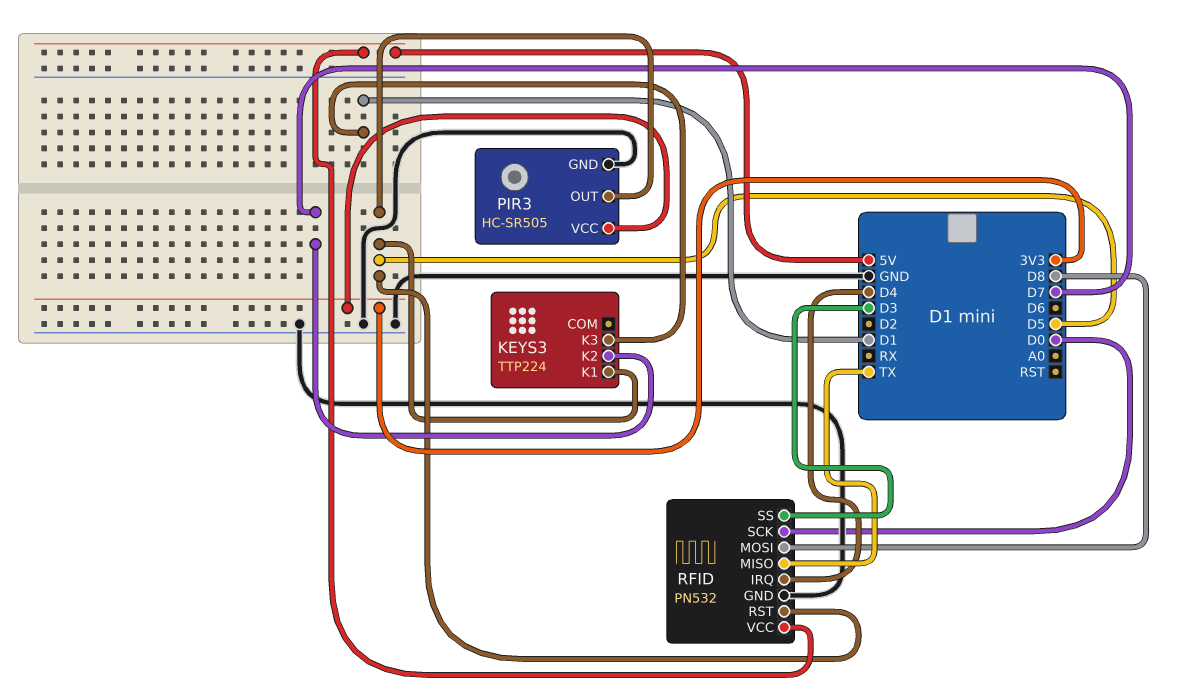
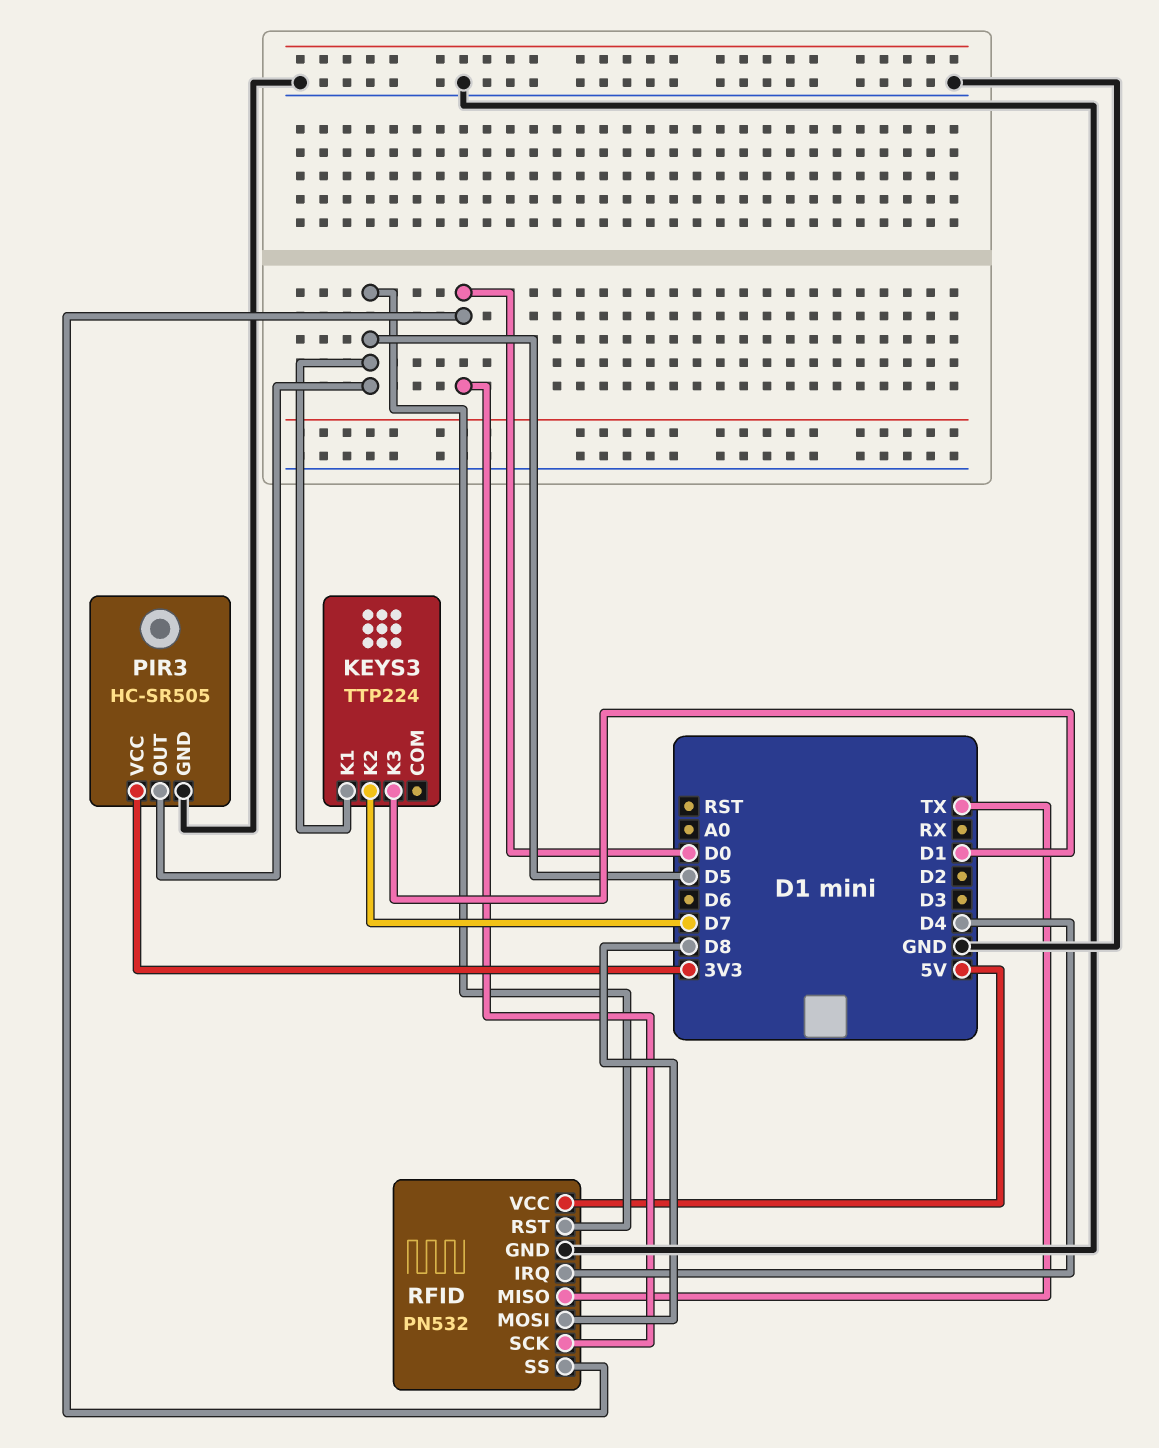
RFID pin SS: D3 -> D0

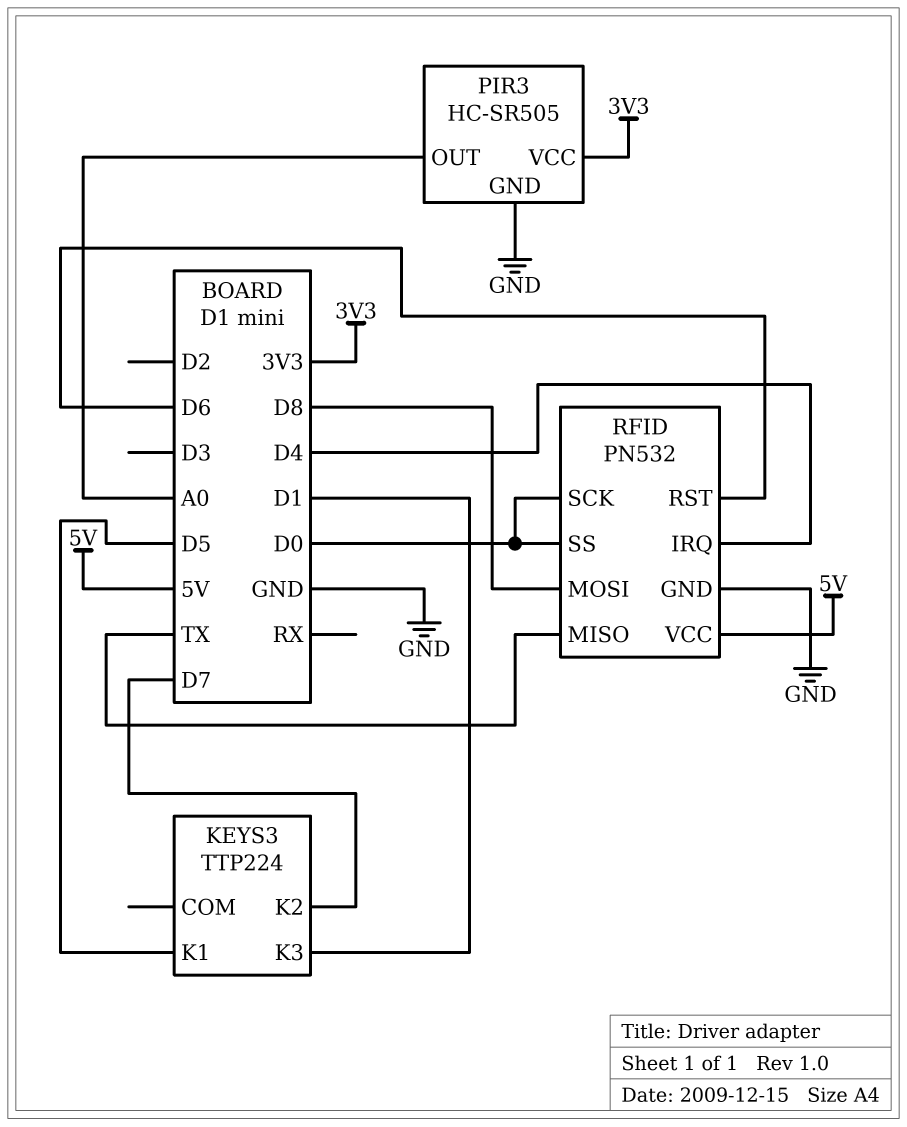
PIR3 pin OUT: D5 -> A0
RFID pin RST: D5 -> D6

